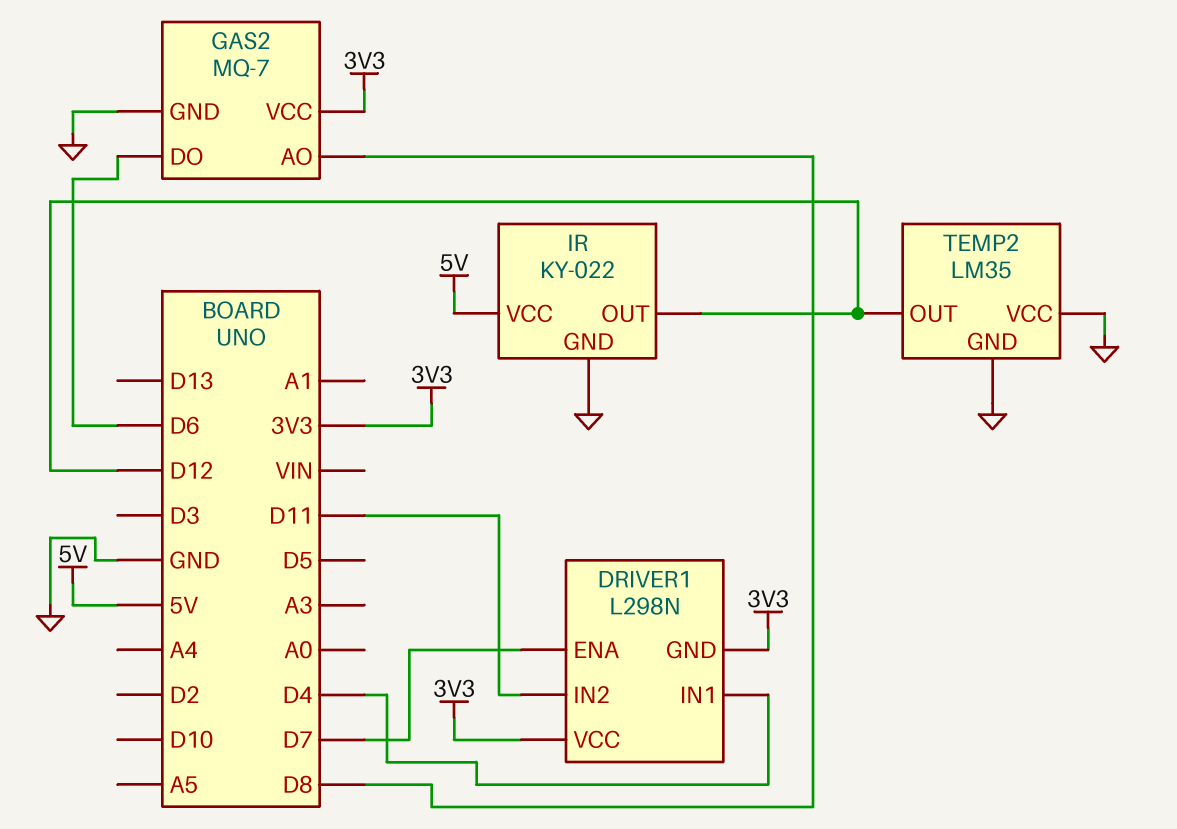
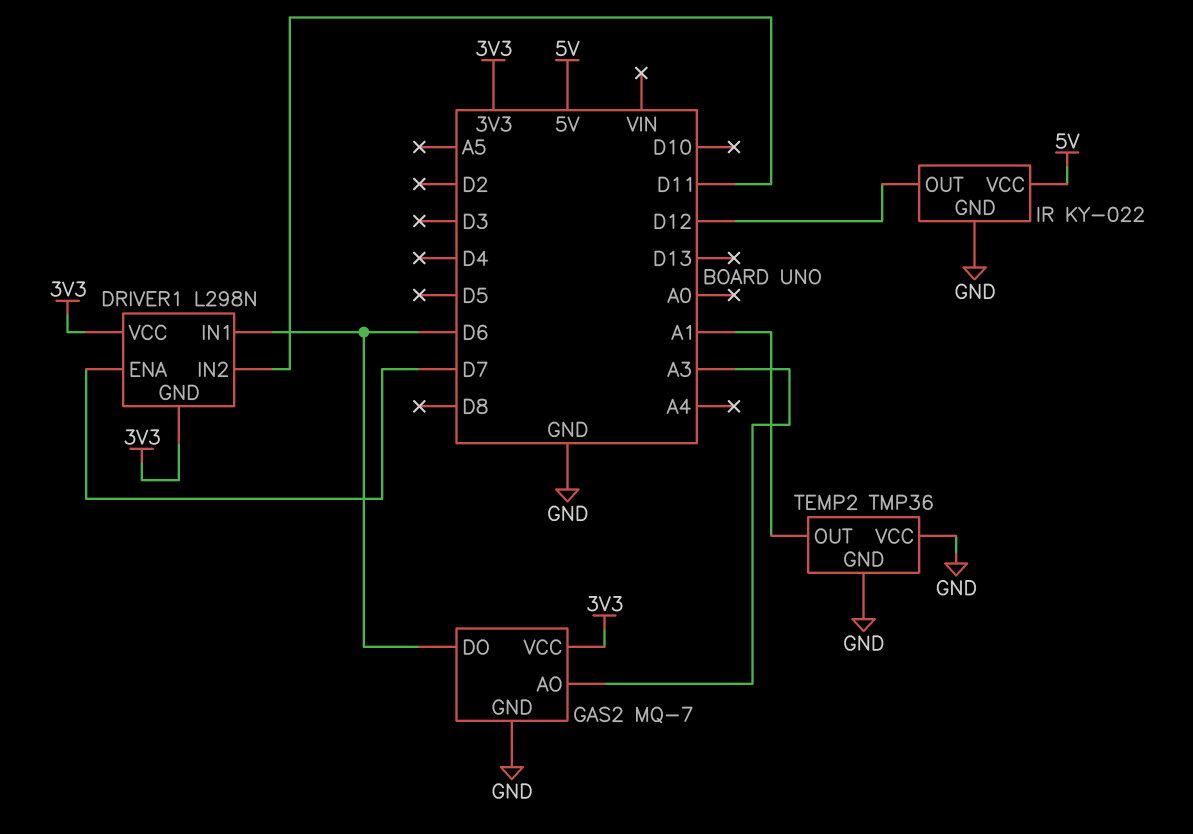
DRIVER1 pin IN1: D4 -> D6
GAS2 pin AO: D8 -> A3
TEMP2: LM35 -> TMP36
TEMP2 pin OUT: D12 -> A1

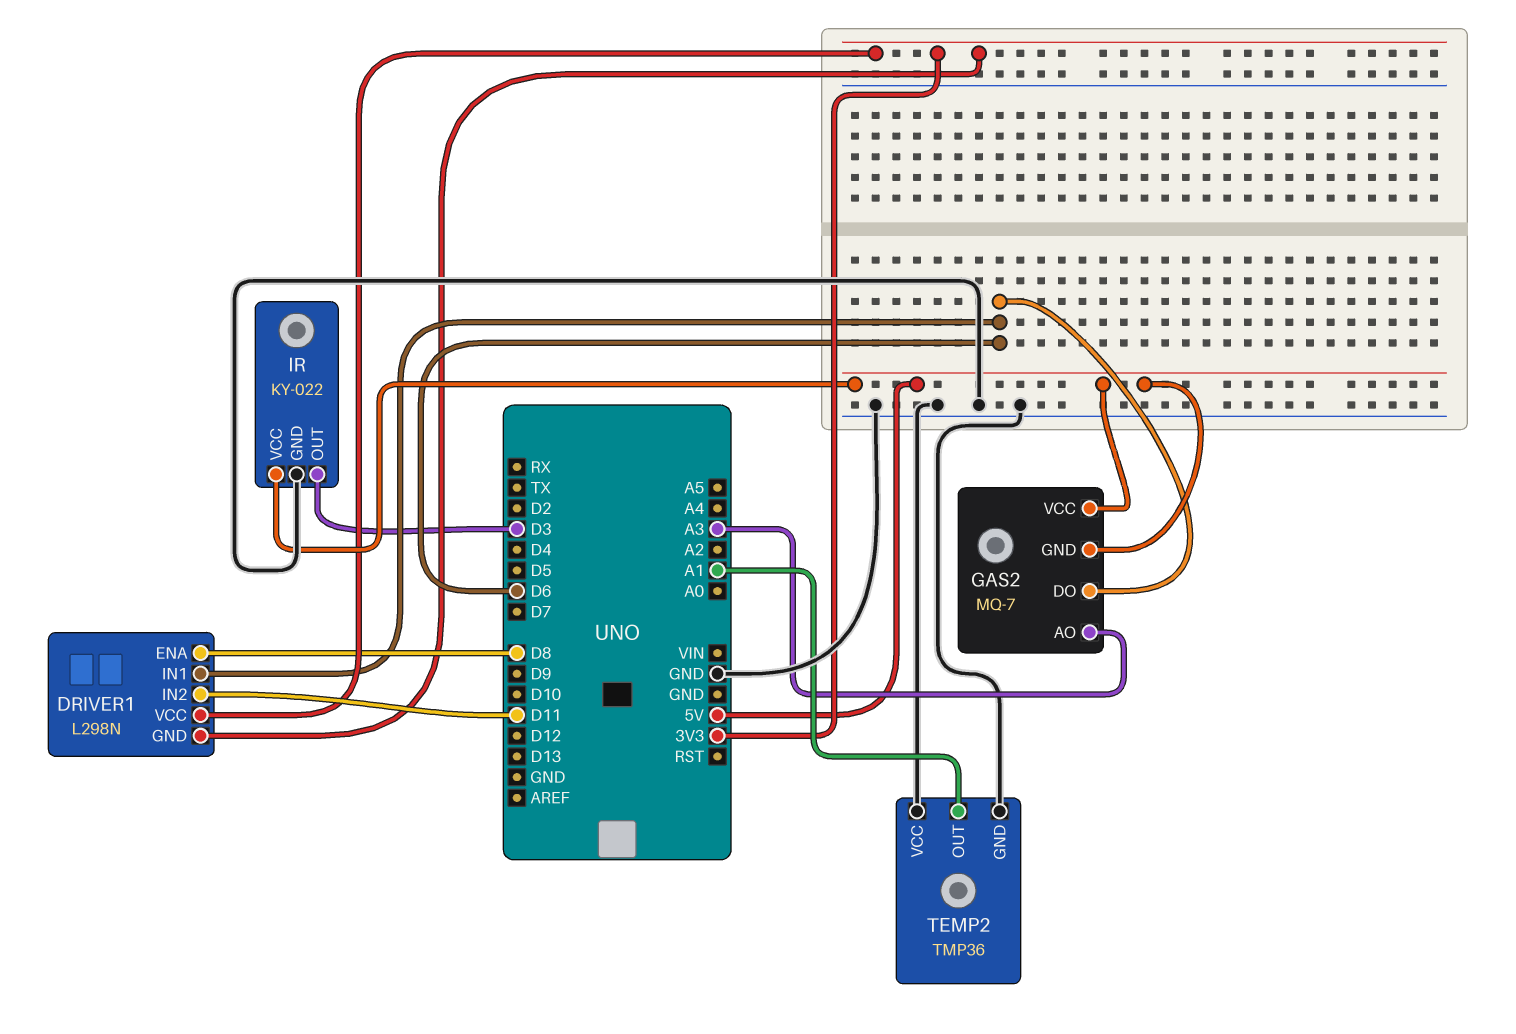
DRIVER1 pin ENA: D7 -> D8
GAS2 pin GND: GND -> 5V
GAS2 pin VCC: 3V3 -> 5V
IR pin OUT: D12 -> D3

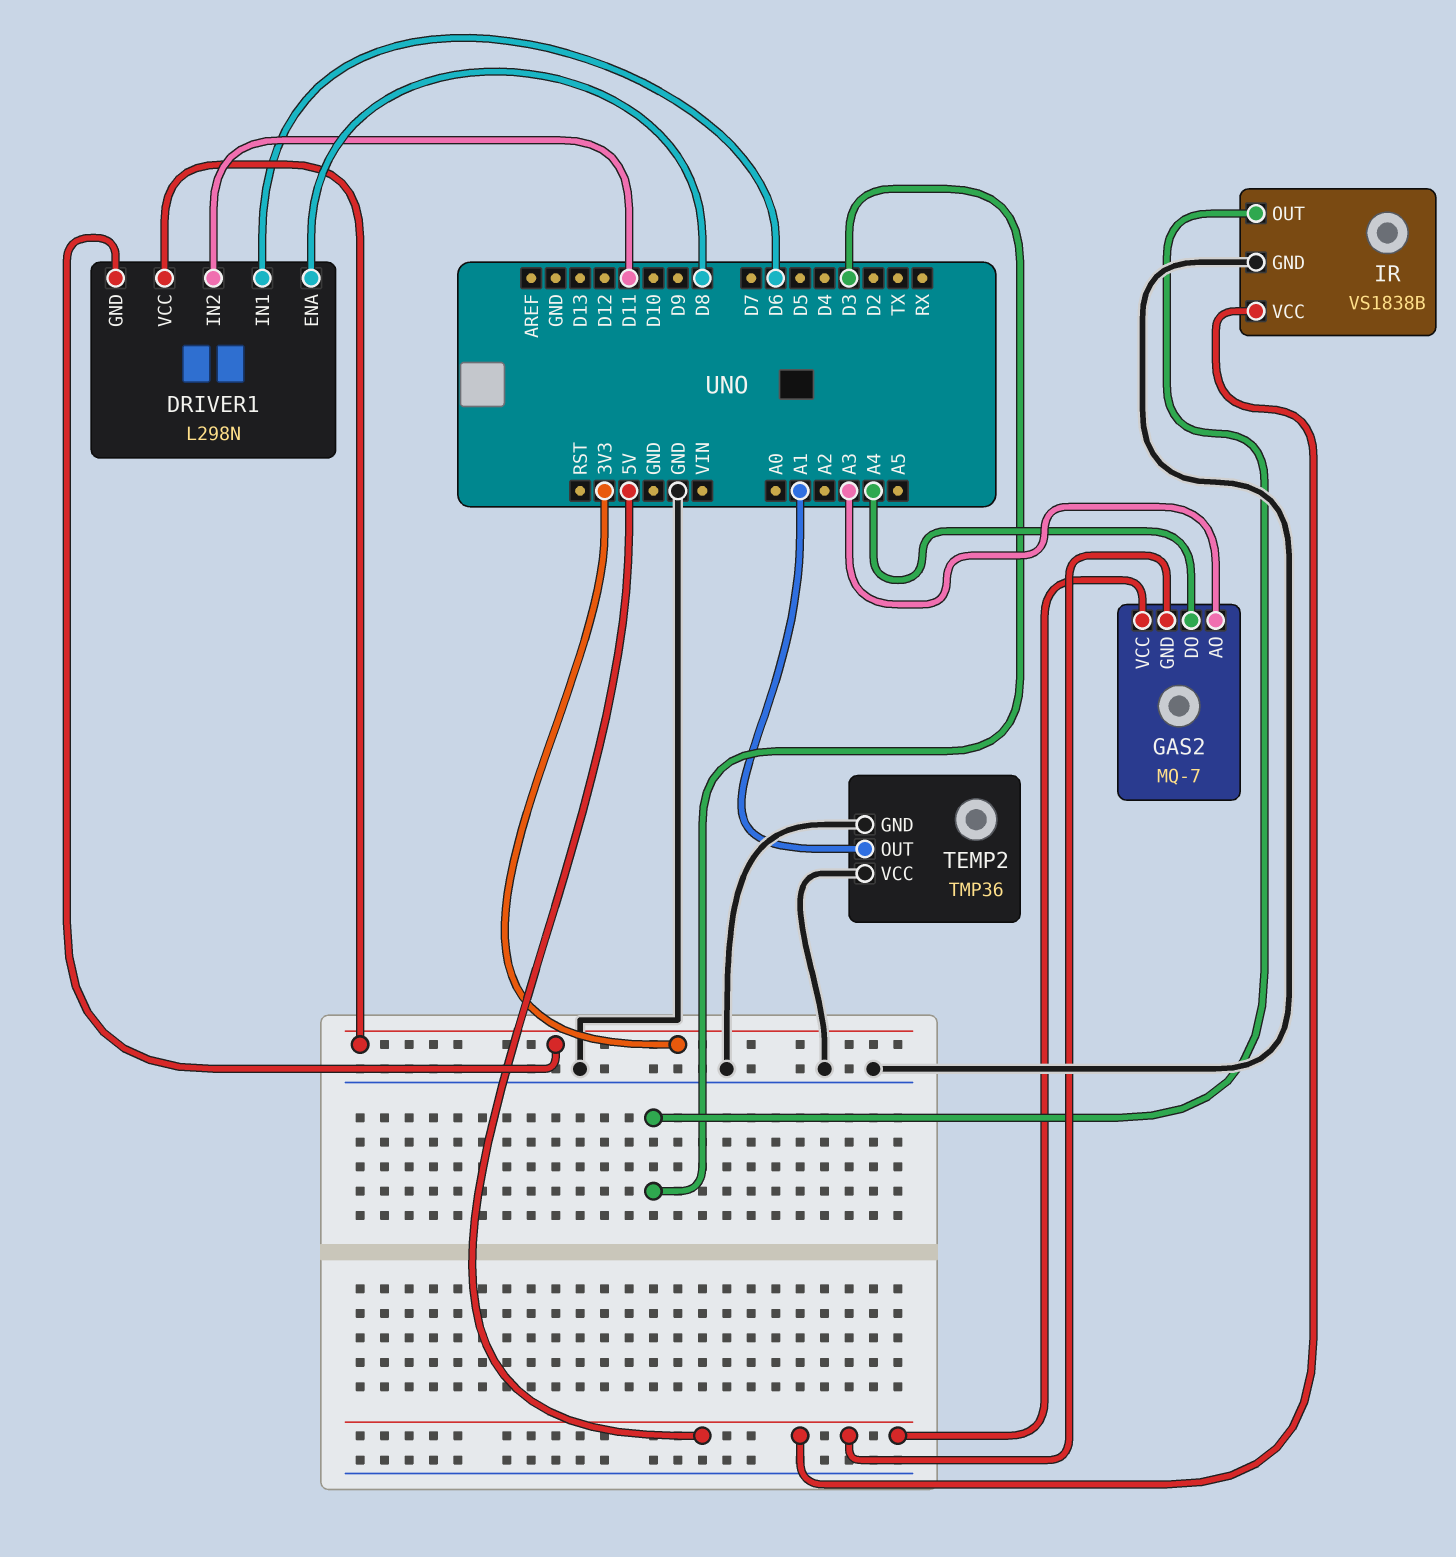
GAS2 pin DO: D6 -> A4
IR: KY-022 -> VS1838B

